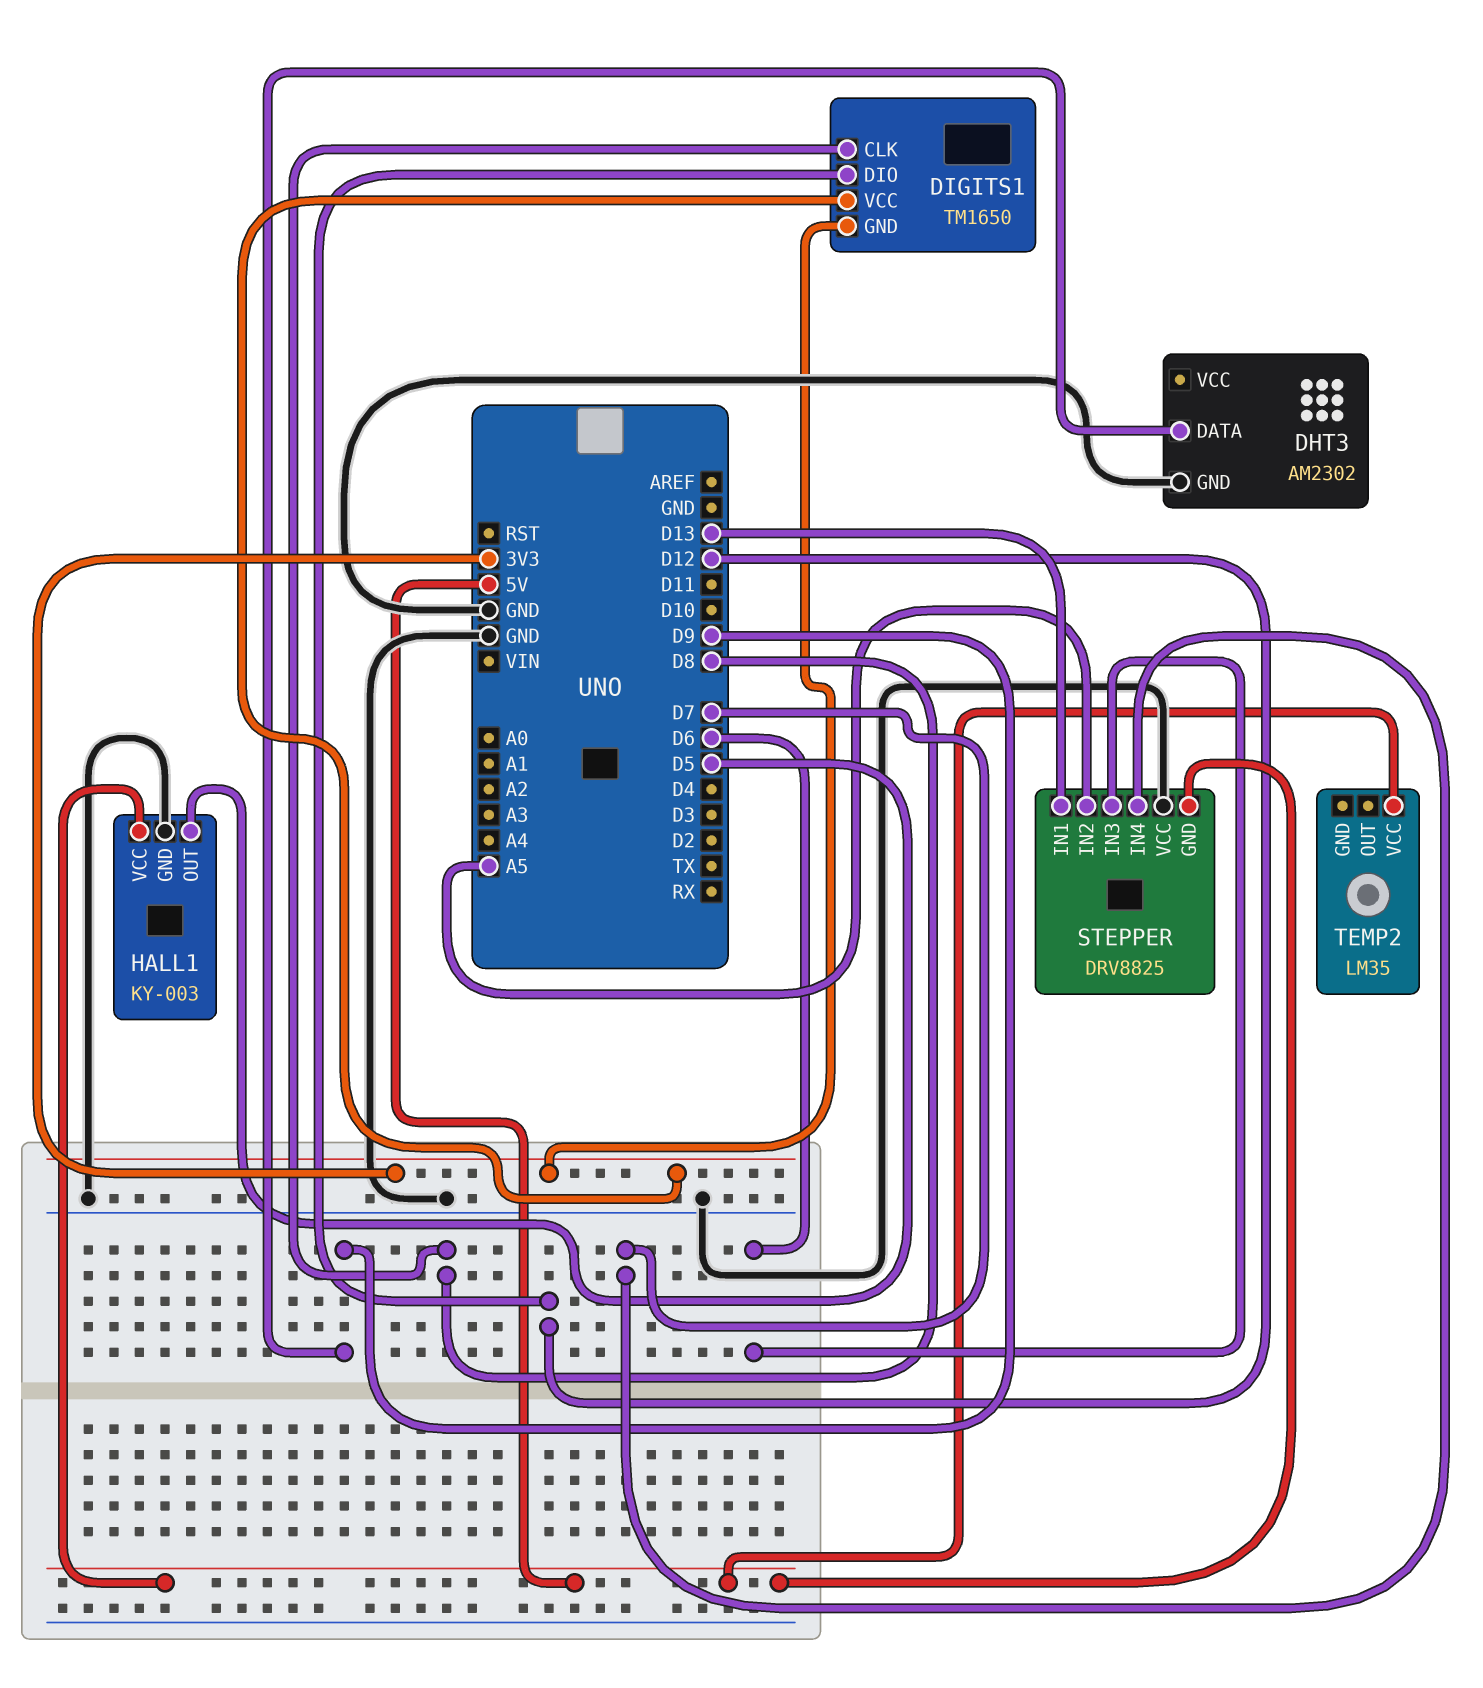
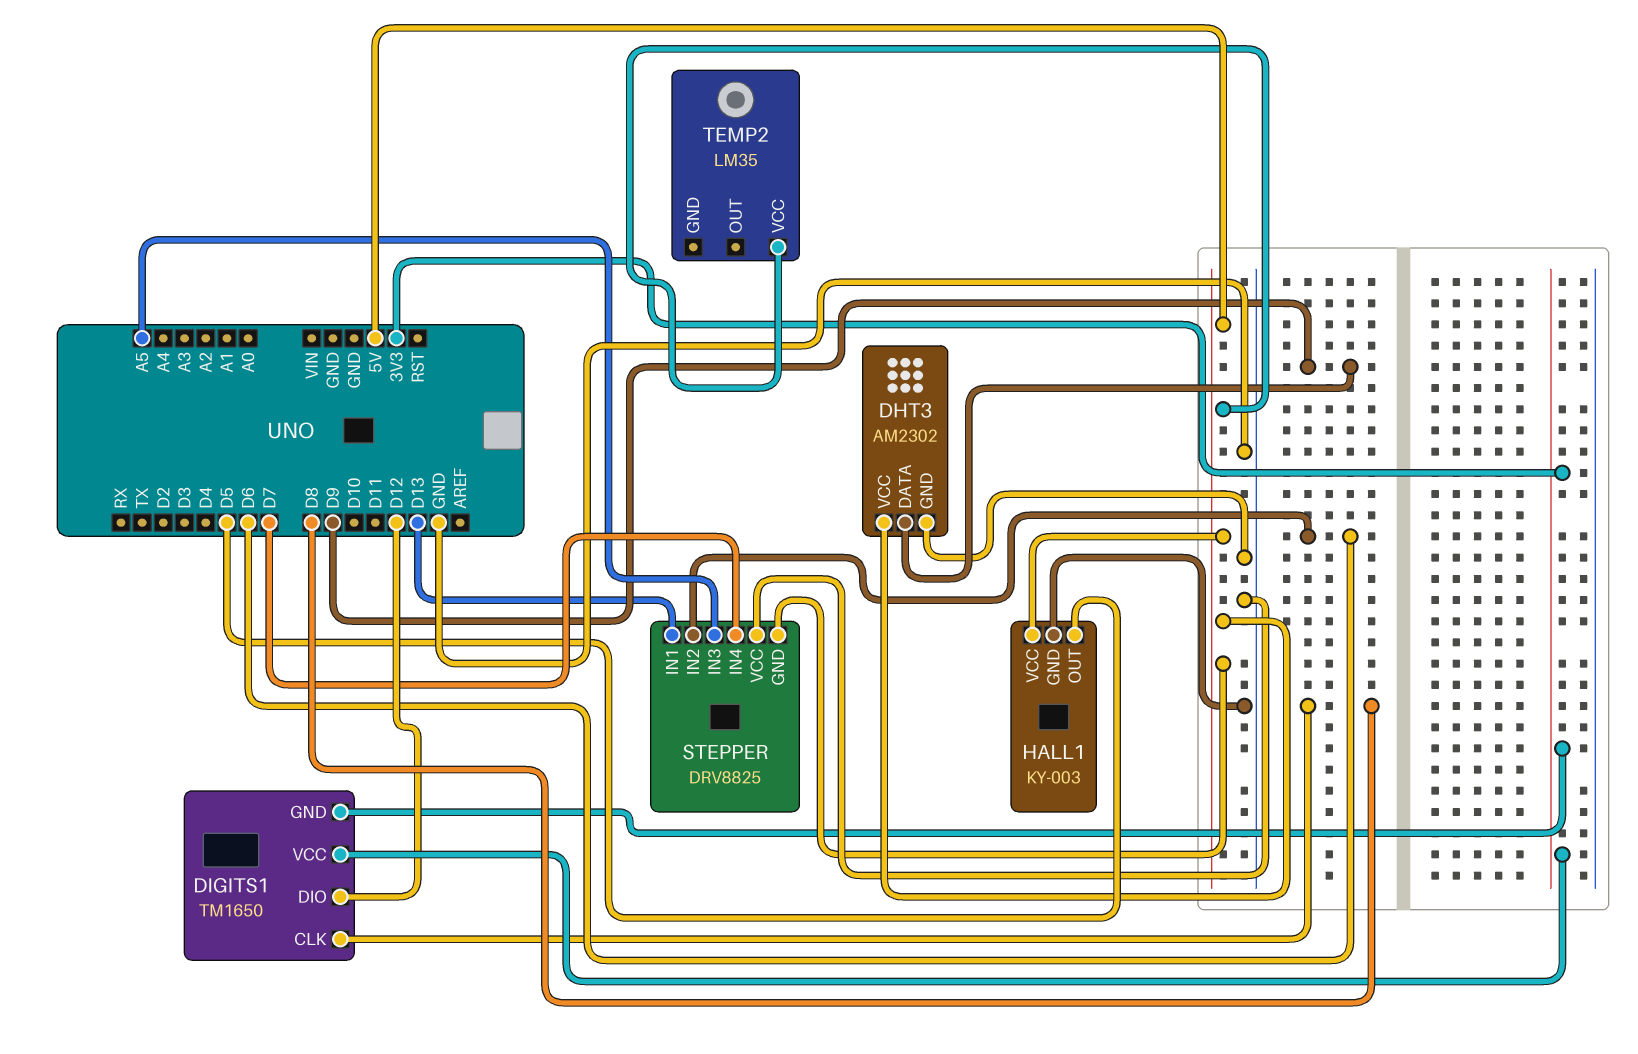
DHT3 pin VCC: none -> 5V
STEPPER pin IN2: A5 -> D6
STEPPER pin IN3: D6 -> A5

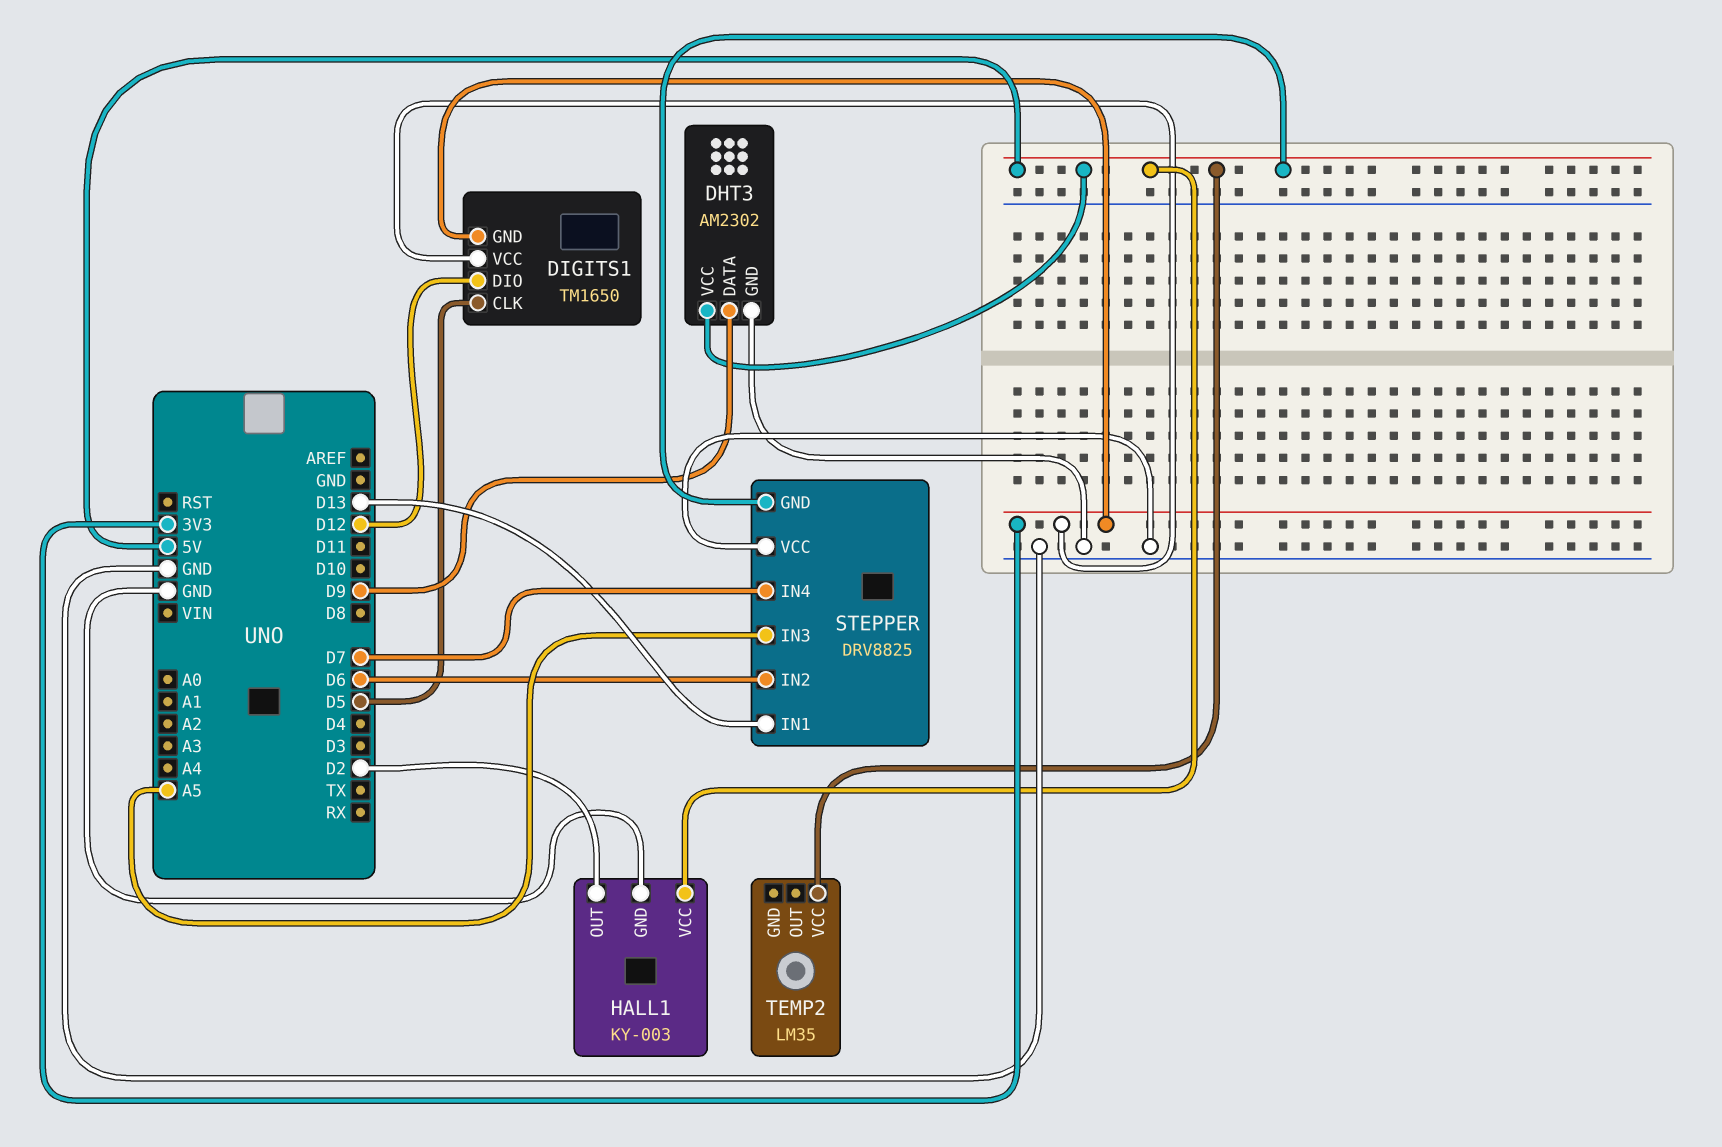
DIGITS1 pin CLK: D8 -> D5
HALL1 pin OUT: D5 -> D2

